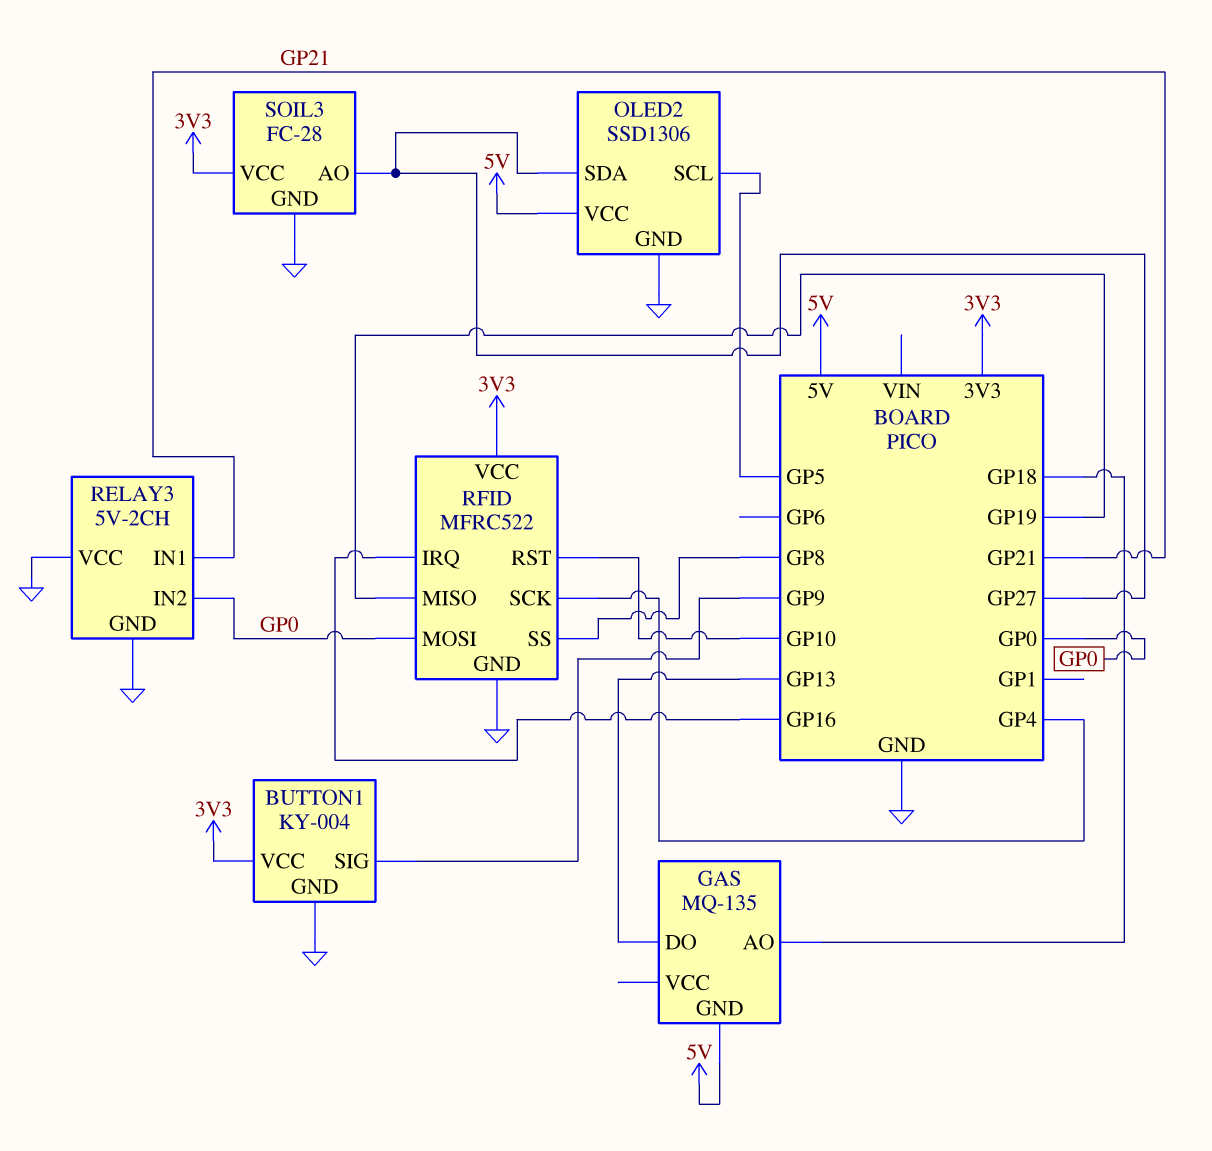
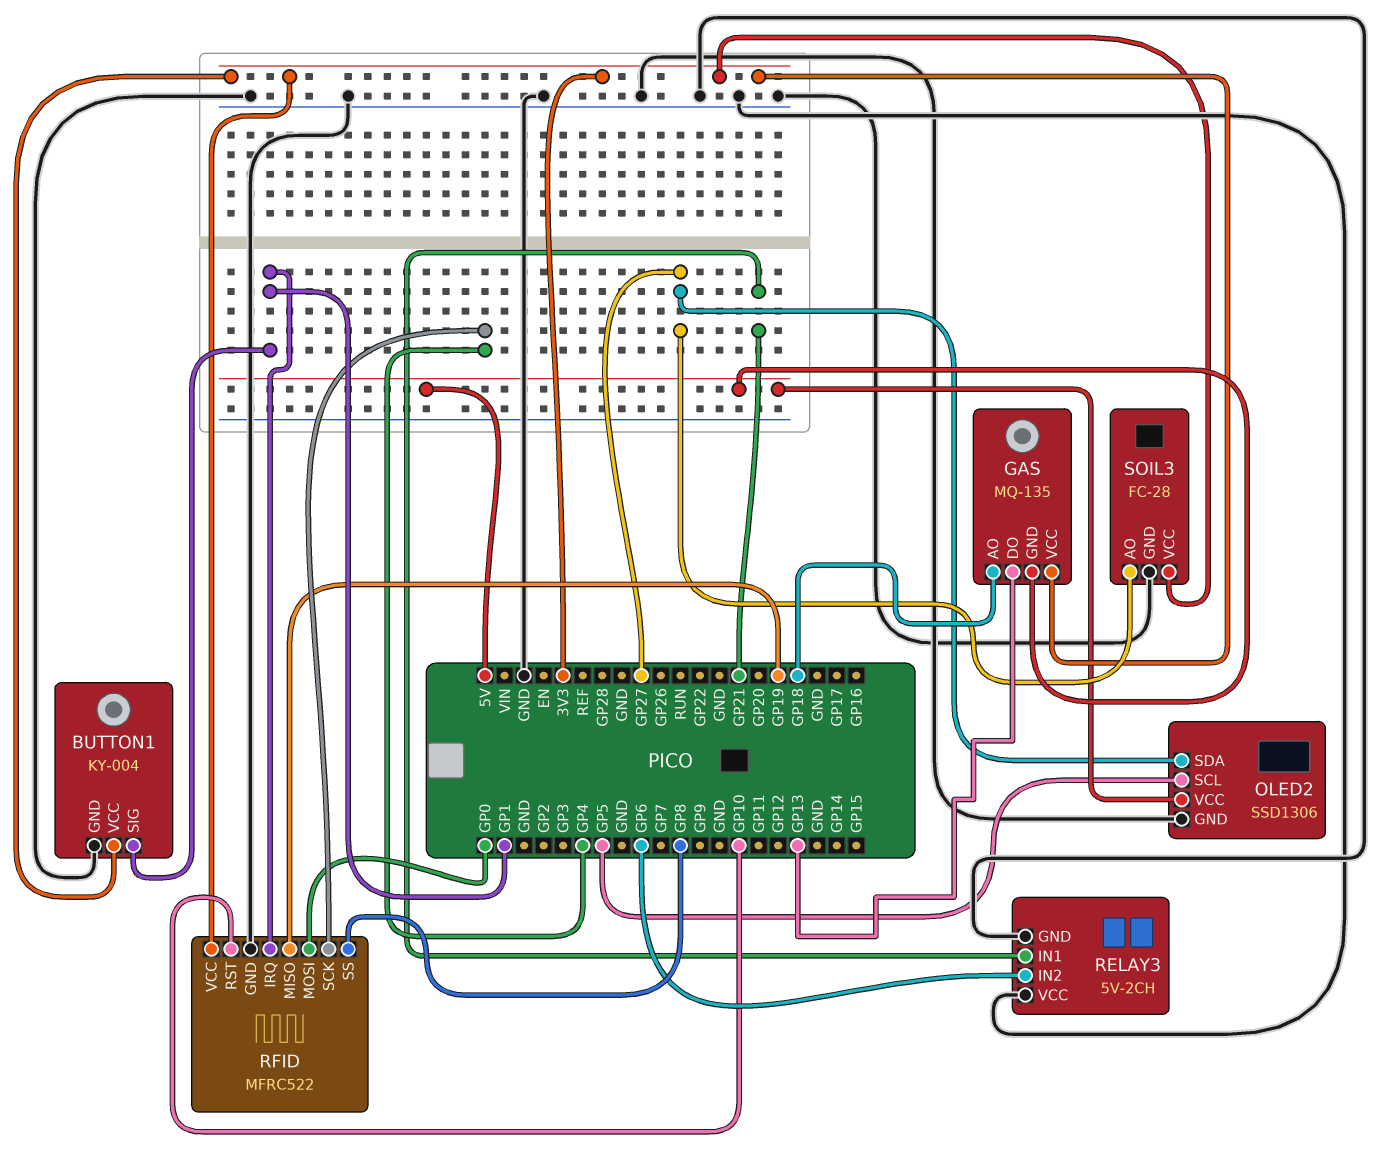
BUTTON1 pin SIG: GP9 -> GP1
GAS pin VCC: none -> 3V3
RELAY3 pin IN2: GP0 -> GP6
RFID pin IRQ: GP16 -> GP1

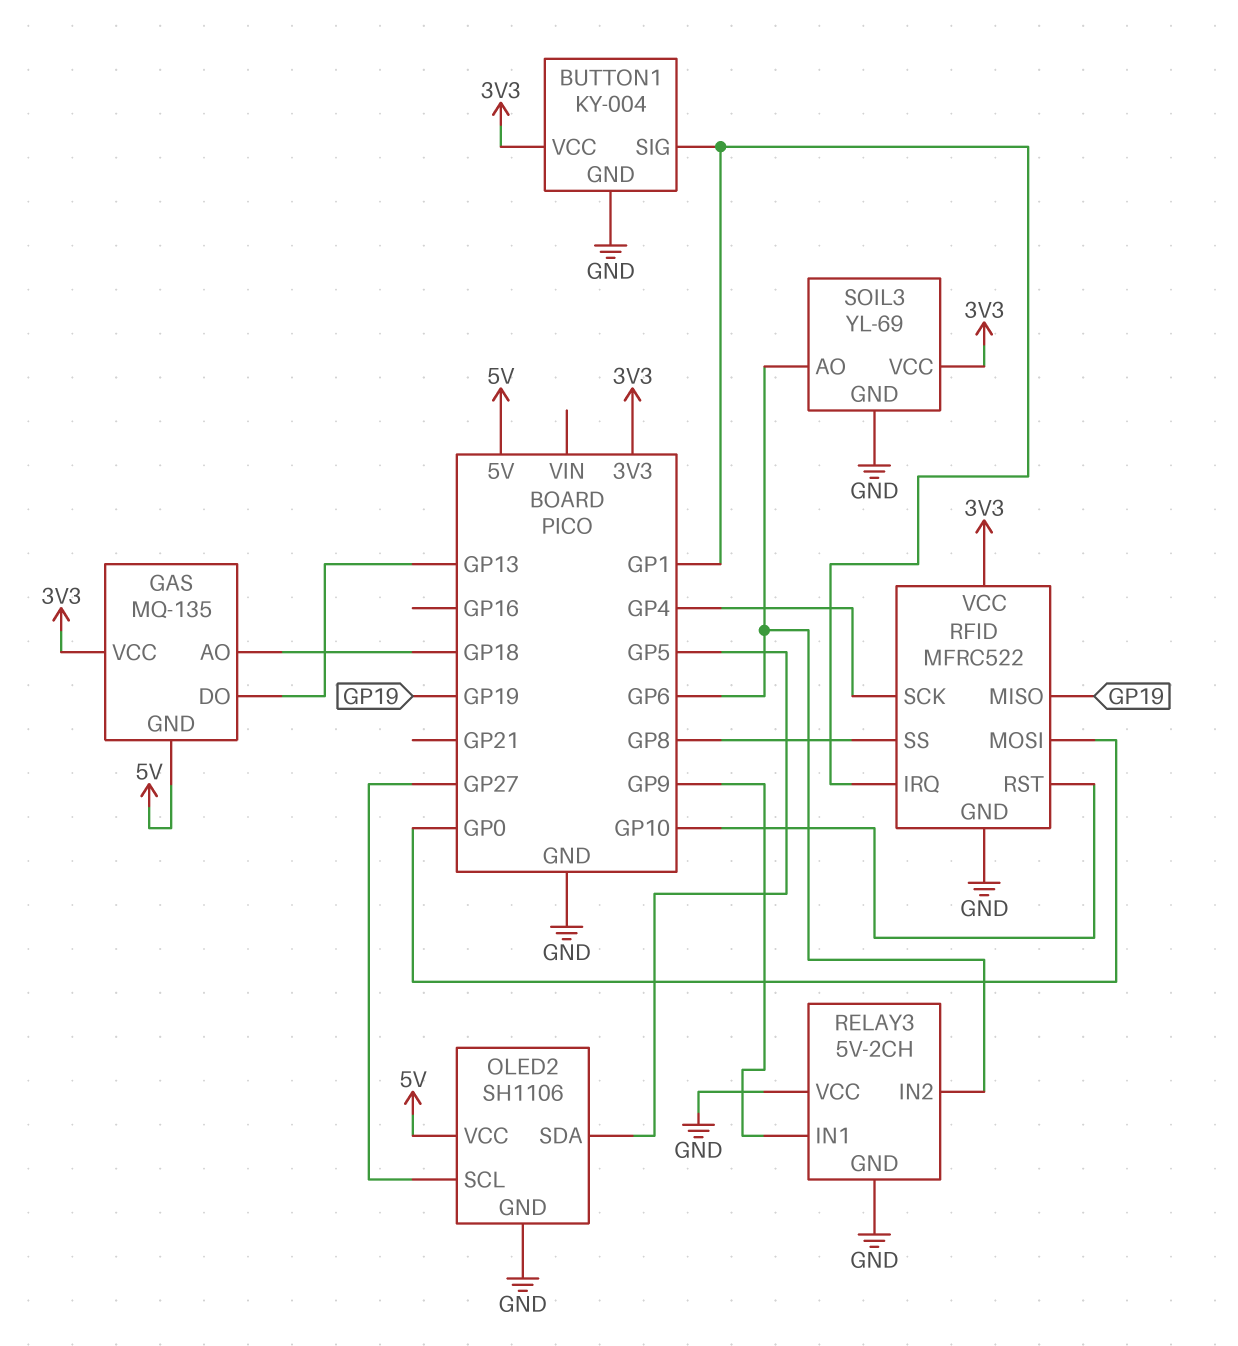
OLED2: SSD1306 -> SH1106
OLED2 pin SCL: GP5 -> GP27
OLED2 pin SDA: GP27 -> GP5
RELAY3 pin IN1: GP21 -> GP9
SOIL3: FC-28 -> YL-69
SOIL3 pin AO: GP27 -> GP6

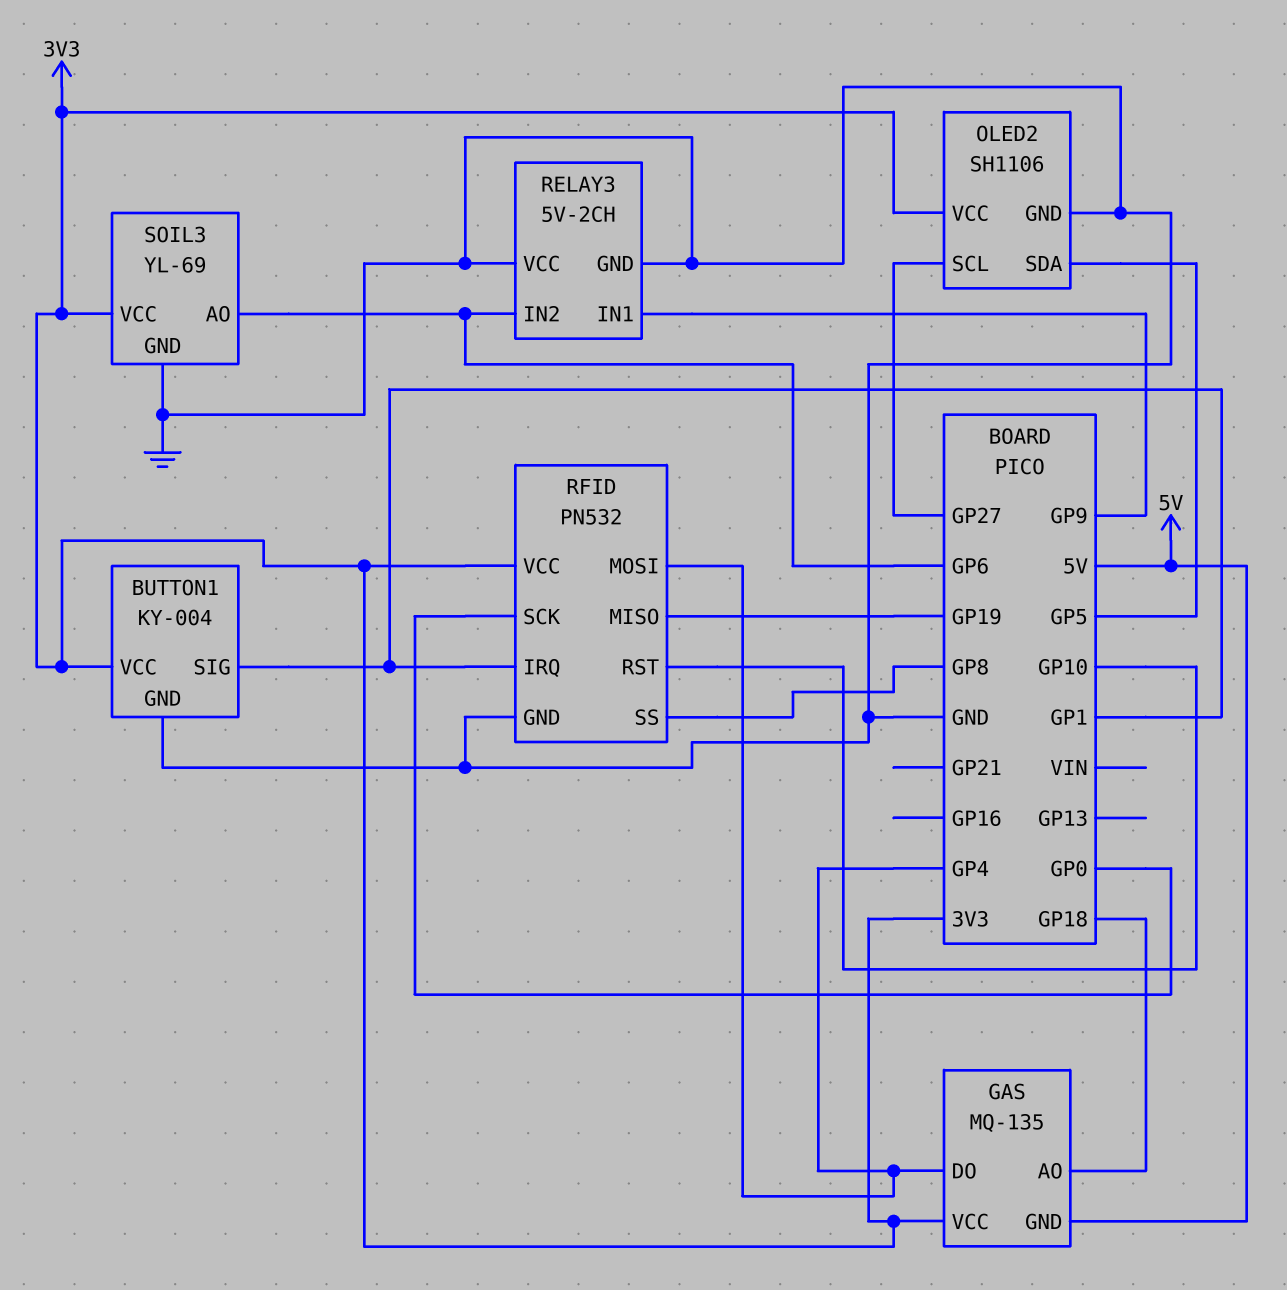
GAS pin DO: GP13 -> GP4
OLED2 pin VCC: 5V -> 3V3
RFID: MFRC522 -> PN532
RFID pin MOSI: GP0 -> GP4
RFID pin SCK: GP4 -> GP0

